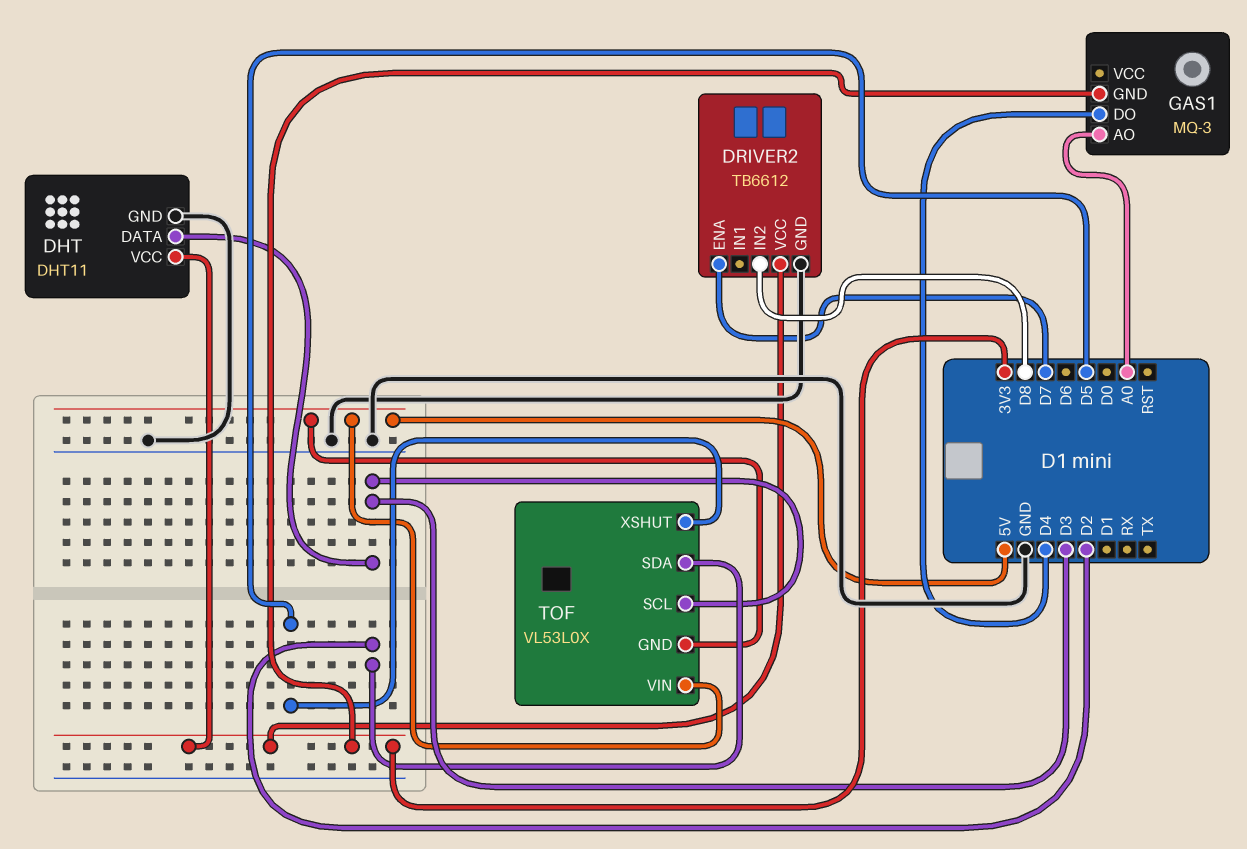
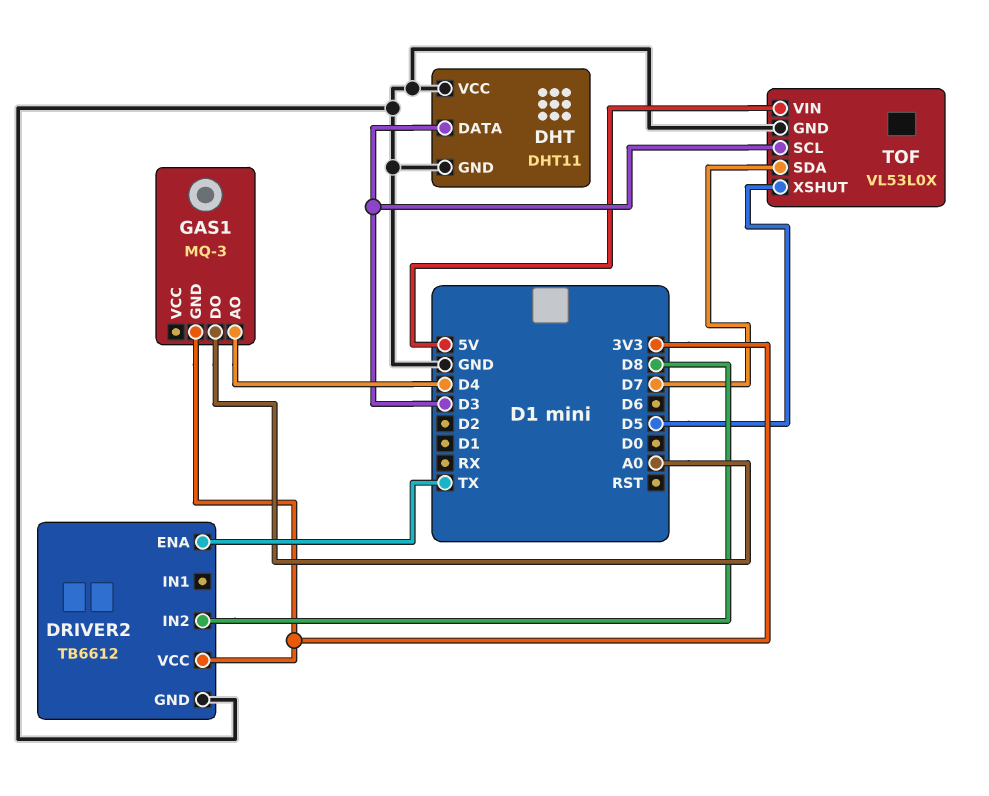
DHT pin VCC: 3V3 -> GND
DRIVER2 pin ENA: D7 -> TX
GAS1 pin AO: A0 -> D4
GAS1 pin DO: D4 -> A0
TOF pin GND: 5V -> GND
TOF pin SDA: D2 -> D7

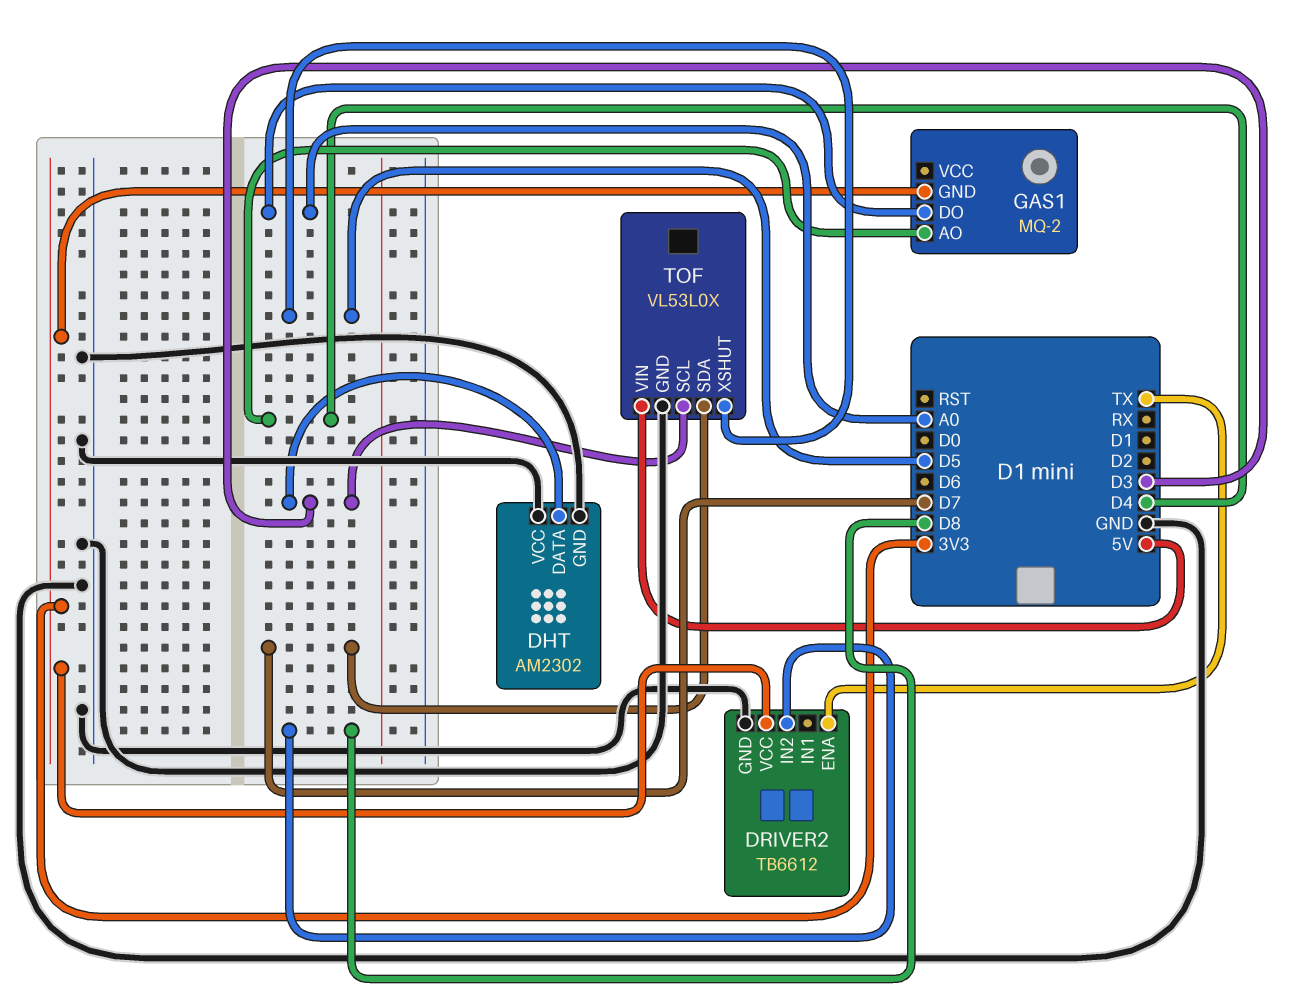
DHT: DHT11 -> AM2302
GAS1: MQ-3 -> MQ-2

